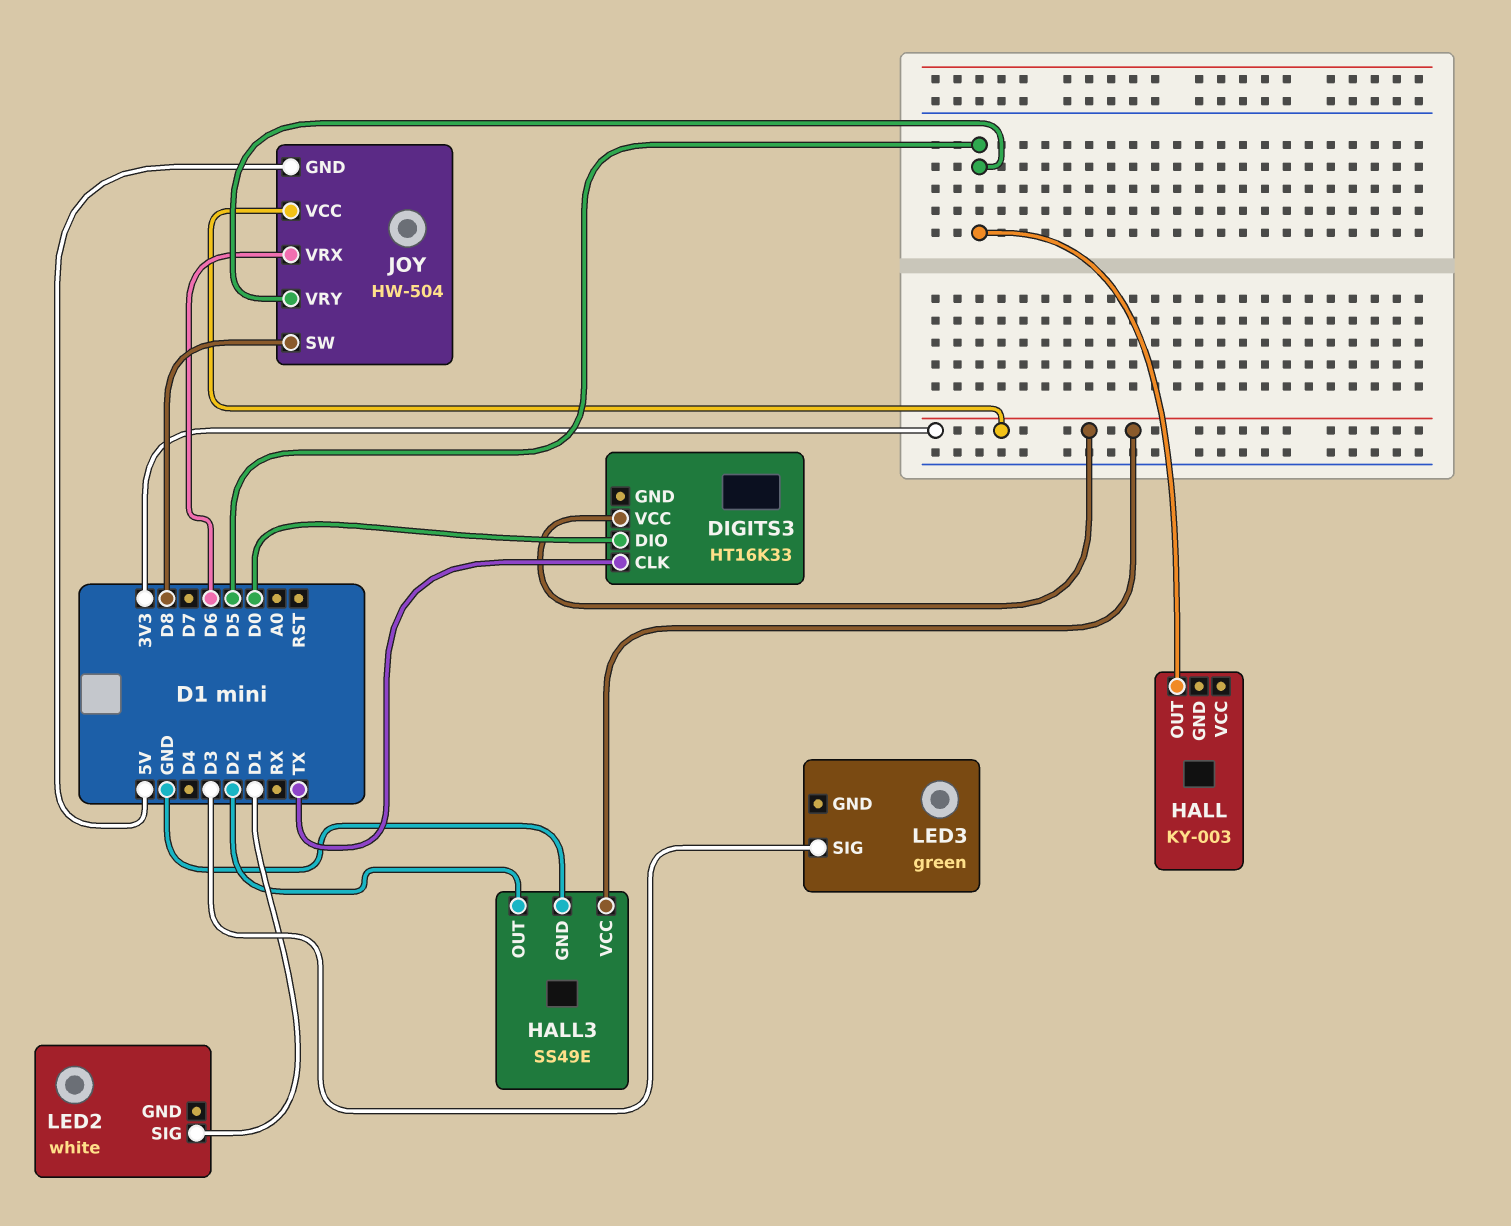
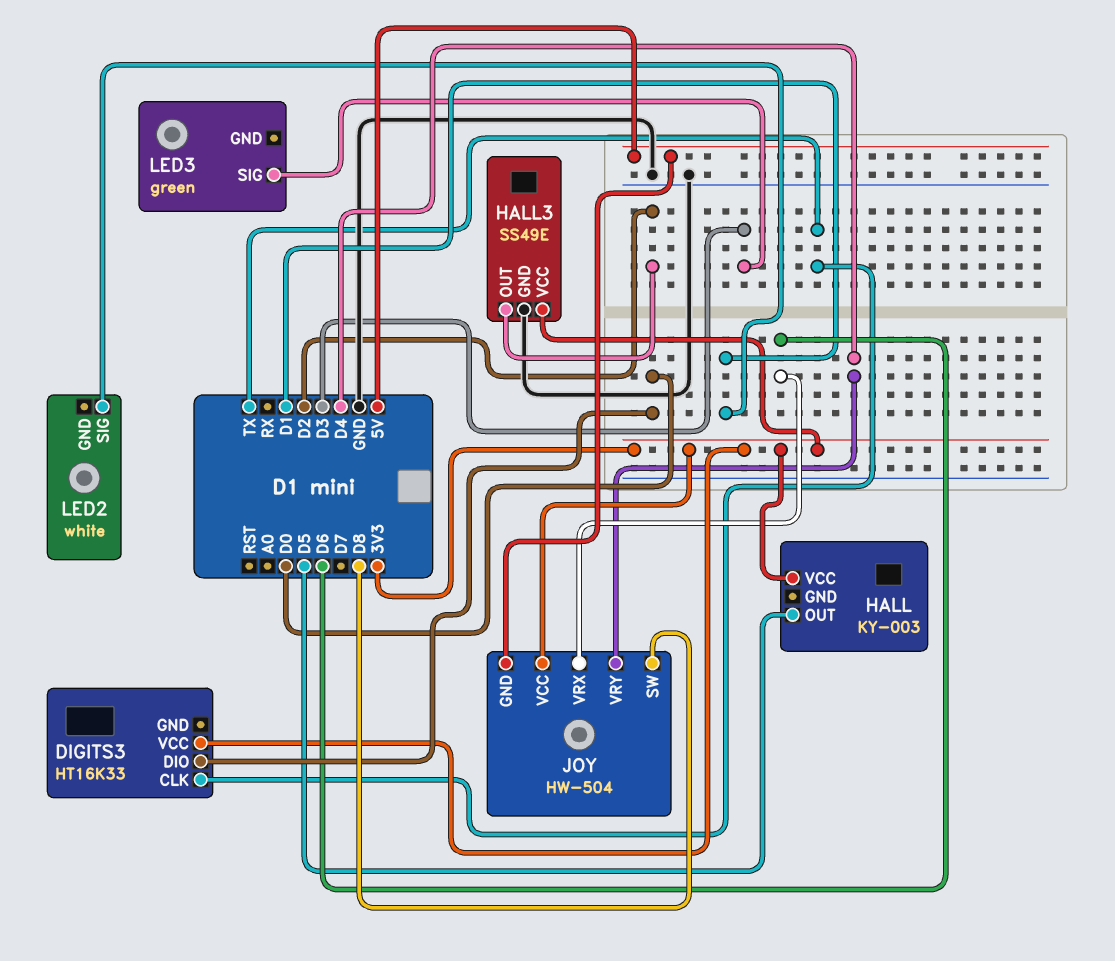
HALL pin VCC: none -> 3V3
JOY pin VRY: D5 -> D4

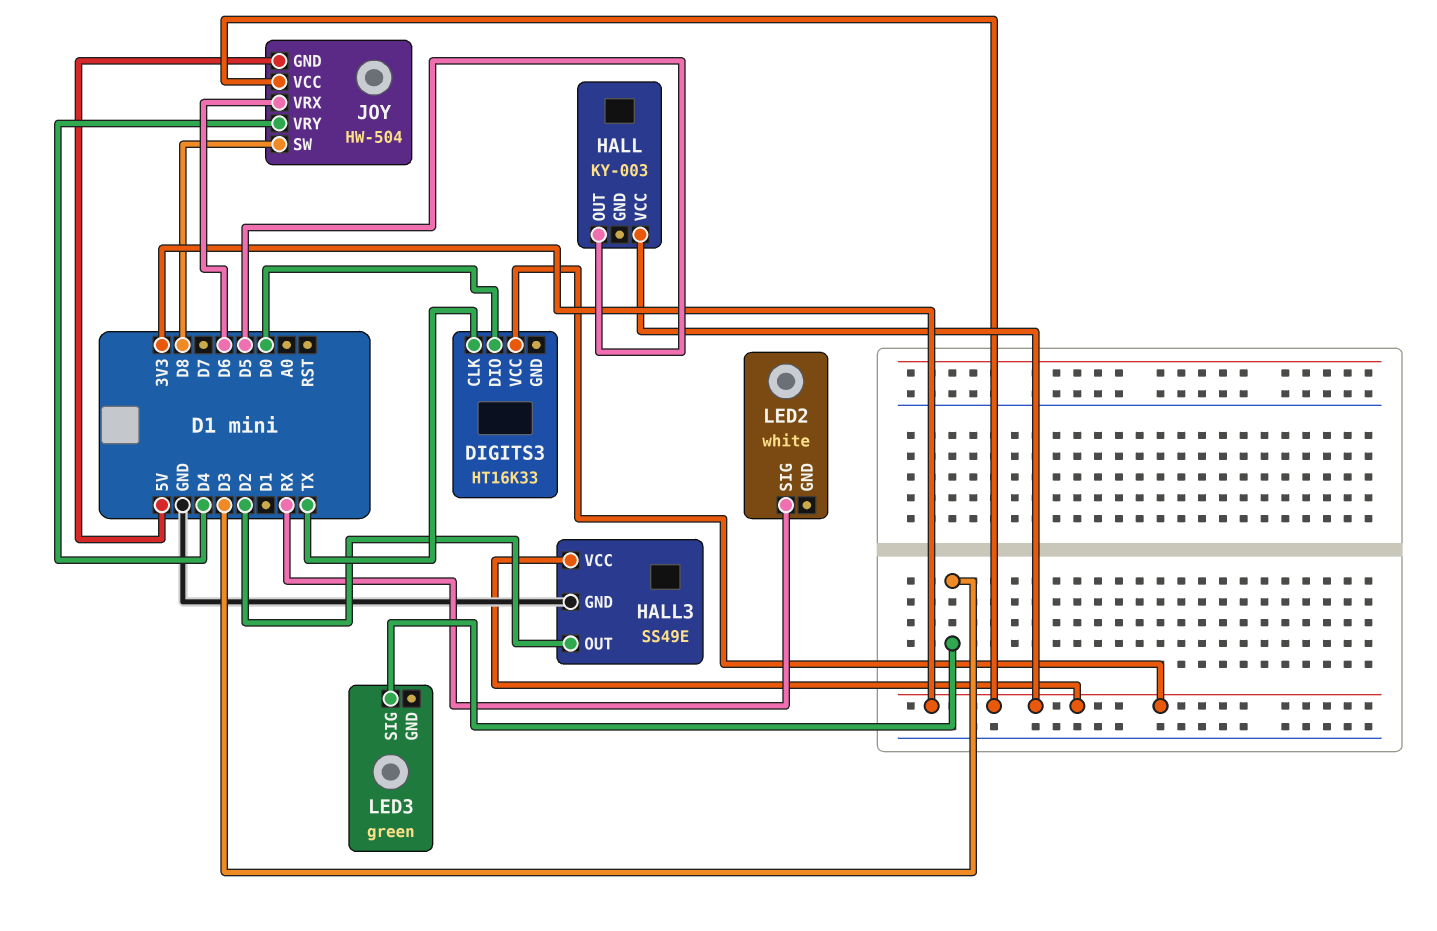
LED2 pin SIG: D1 -> RX

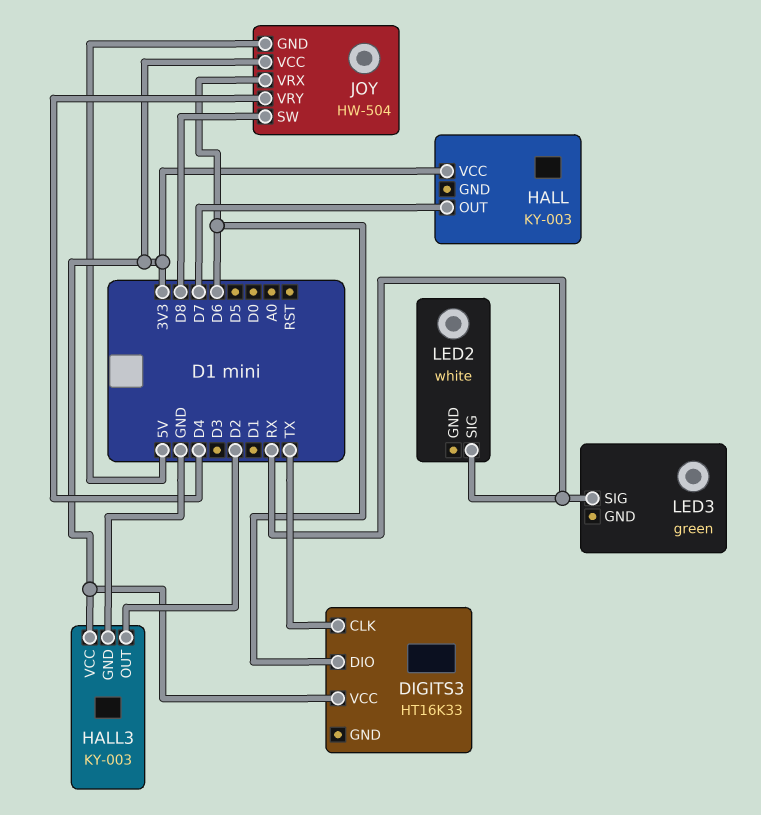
DIGITS3 pin DIO: D0 -> D6
HALL pin OUT: D5 -> D7
HALL3: SS49E -> KY-003
LED3 pin SIG: D3 -> RX

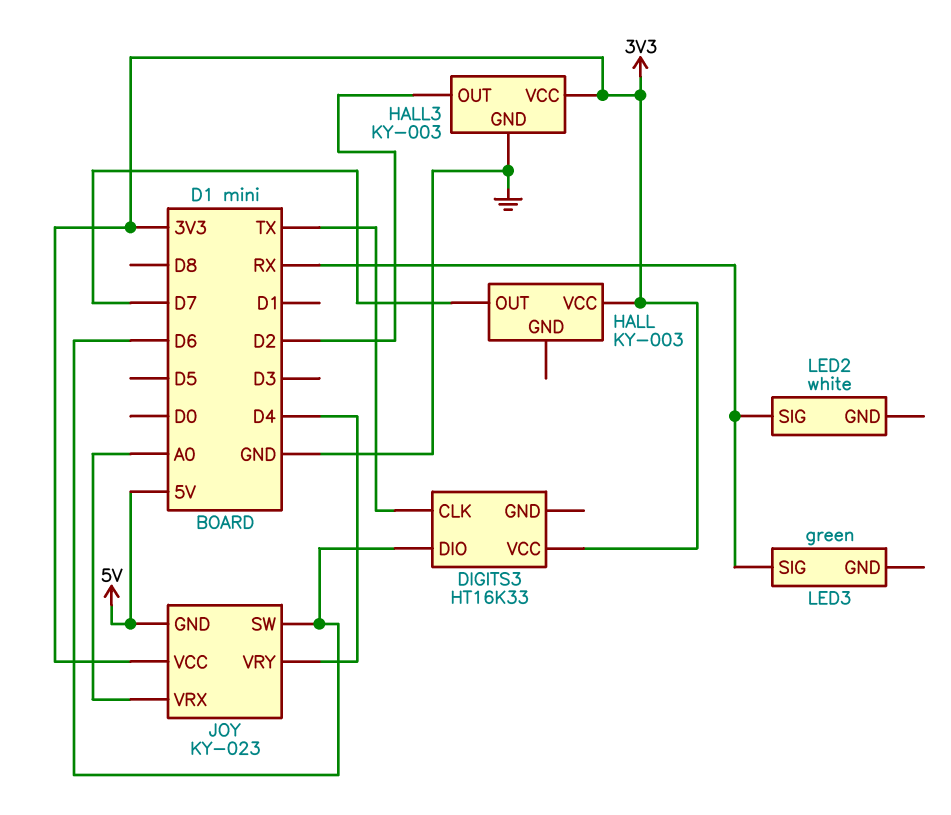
JOY: HW-504 -> KY-023
JOY pin SW: D8 -> D6
JOY pin VRX: D6 -> A0

